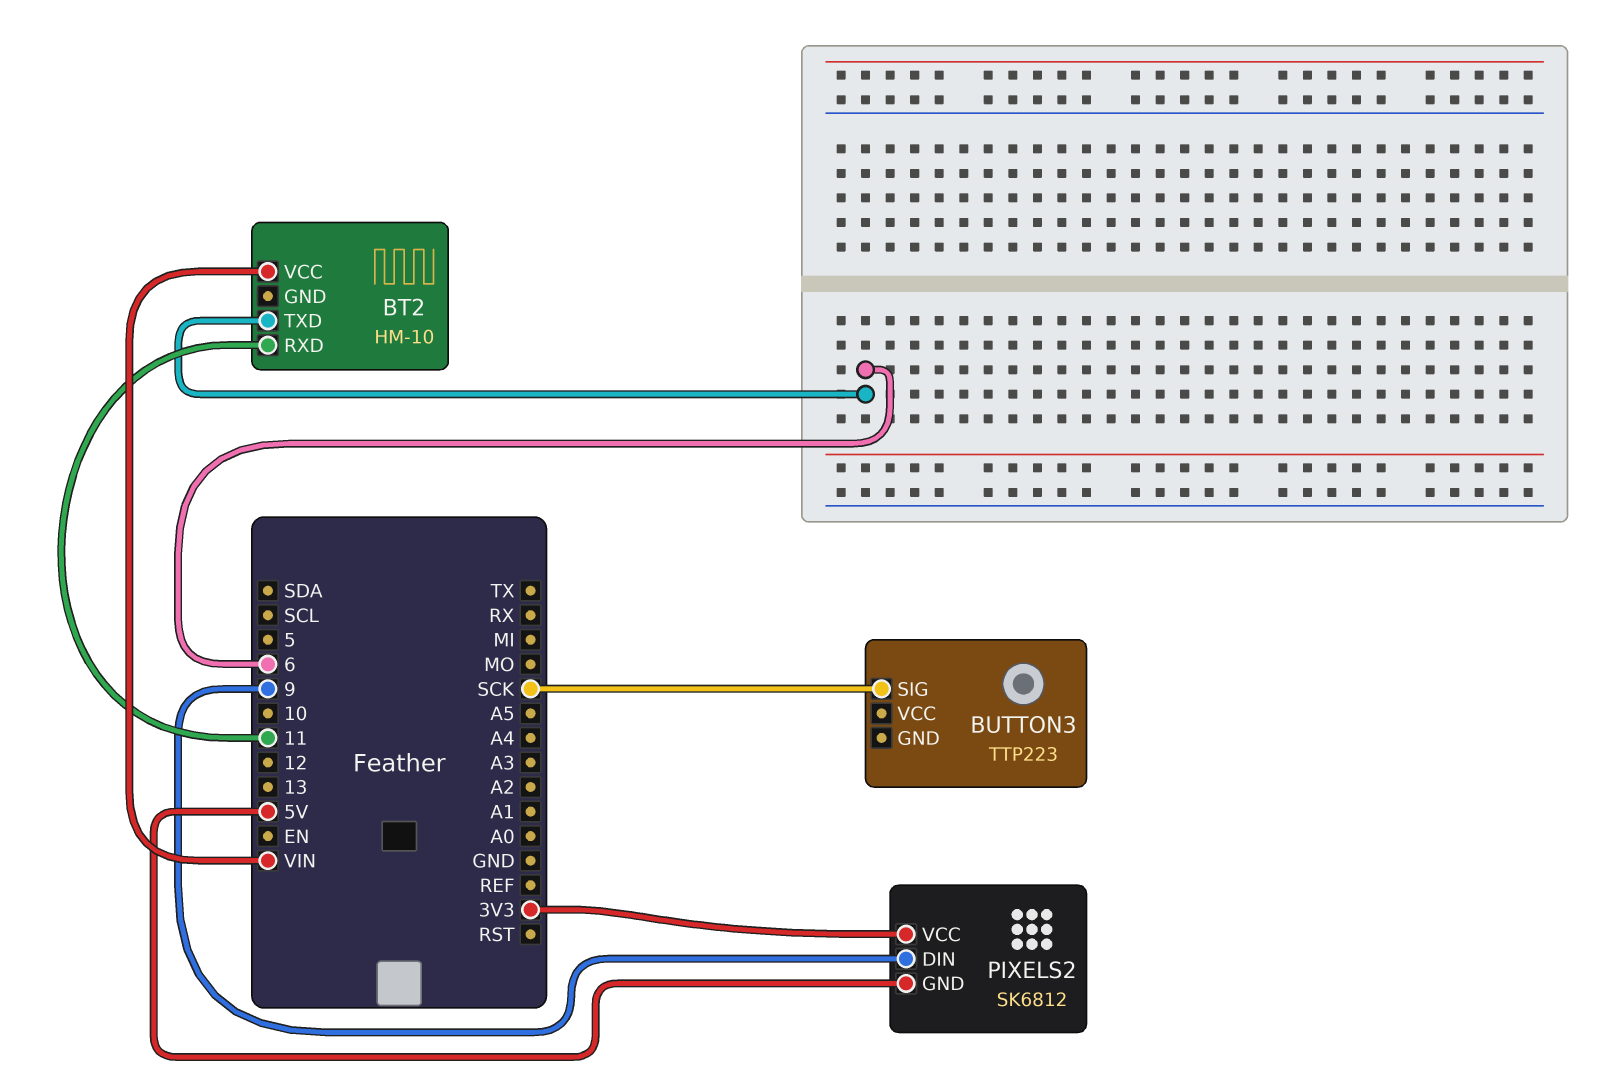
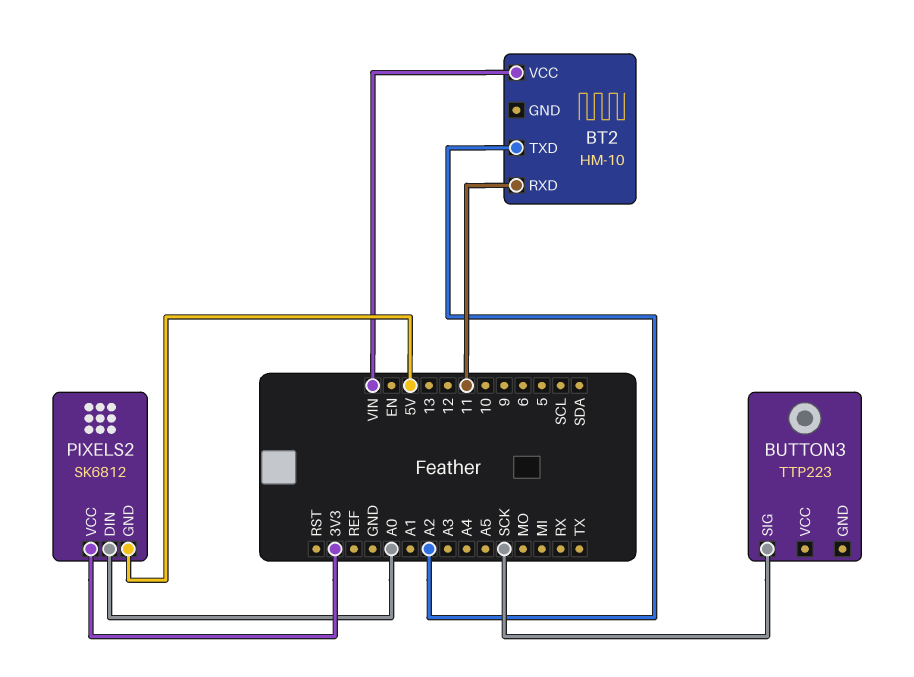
BT2 pin TXD: 6 -> A2
PIXELS2 pin DIN: 9 -> A0

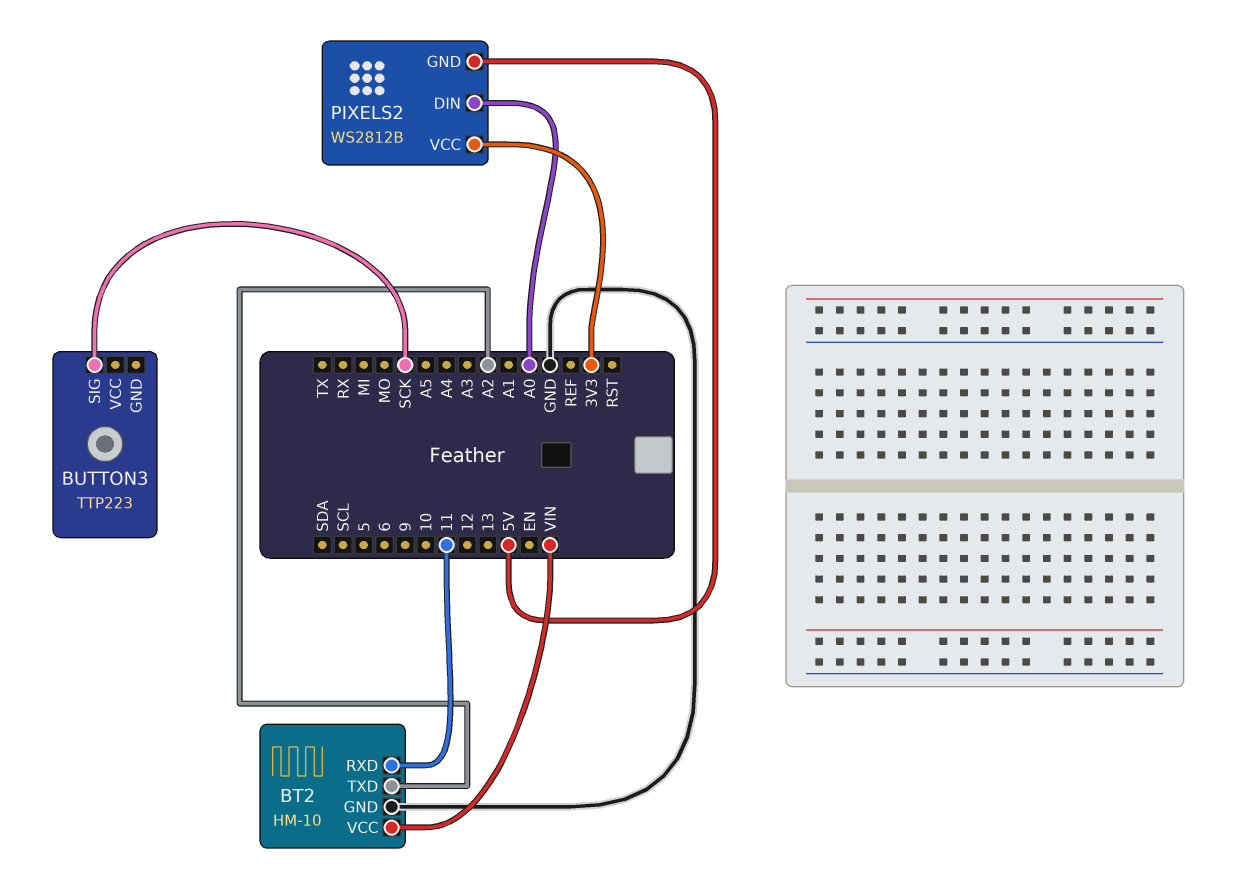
BT2 pin GND: none -> GND
PIXELS2: SK6812 -> WS2812B

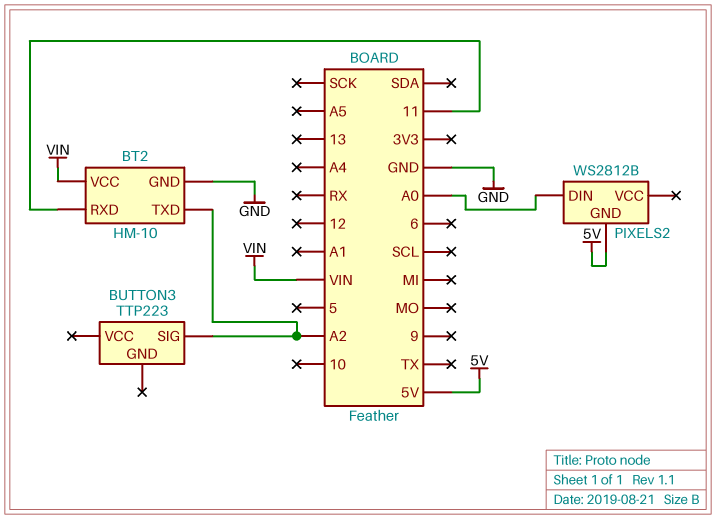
BUTTON3 pin SIG: SCK -> A2
PIXELS2 pin VCC: 3V3 -> none

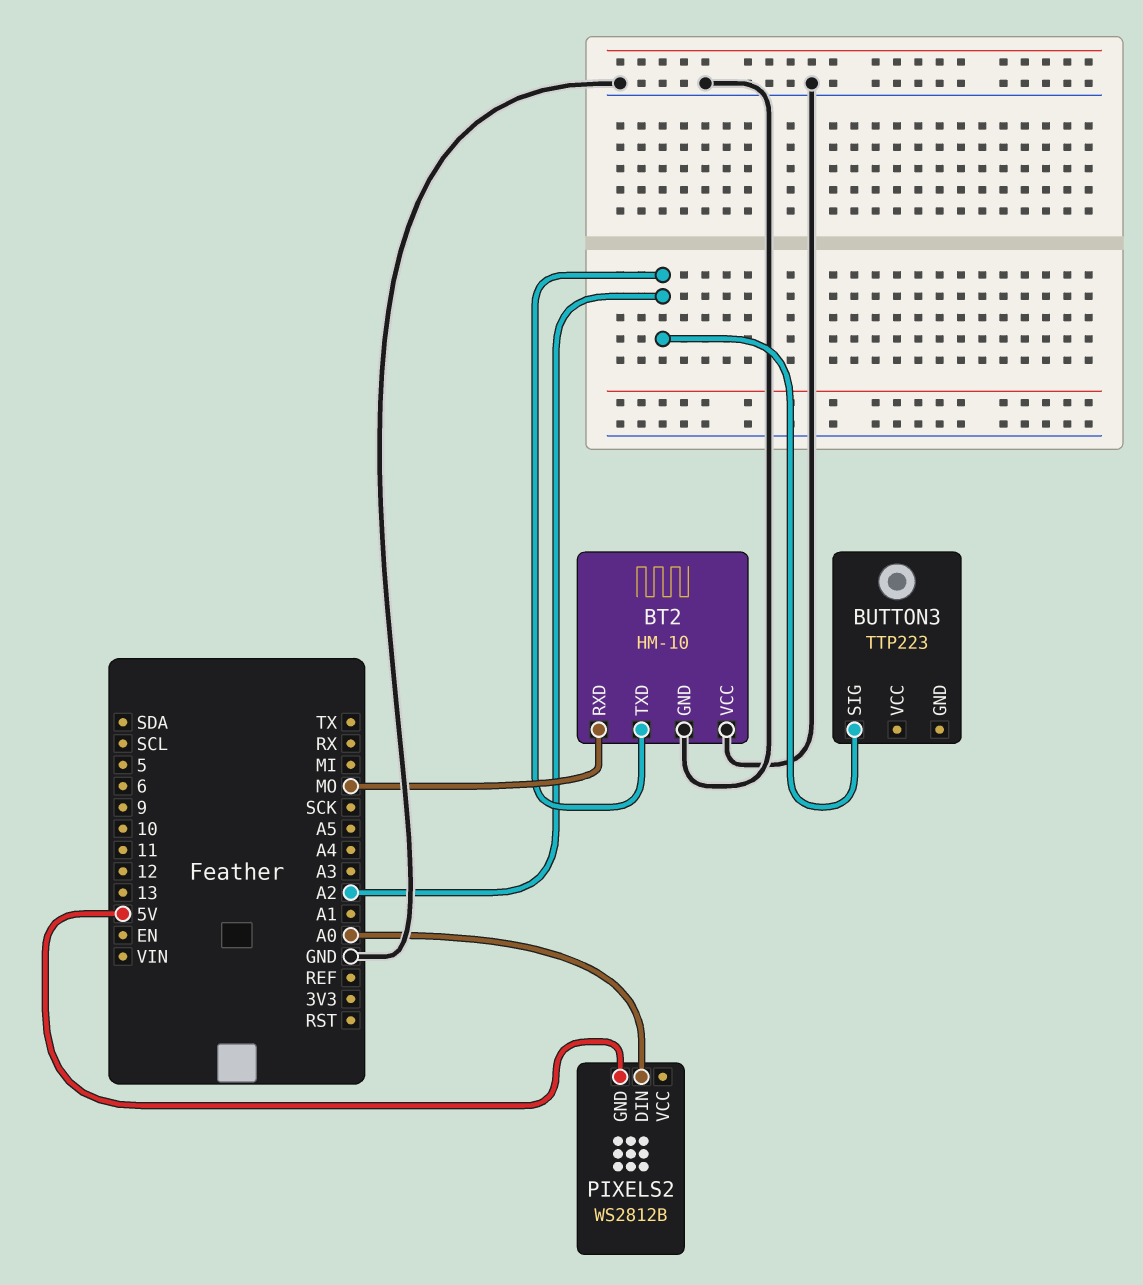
BT2 pin RXD: 11 -> MO
BT2 pin VCC: VIN -> GND

